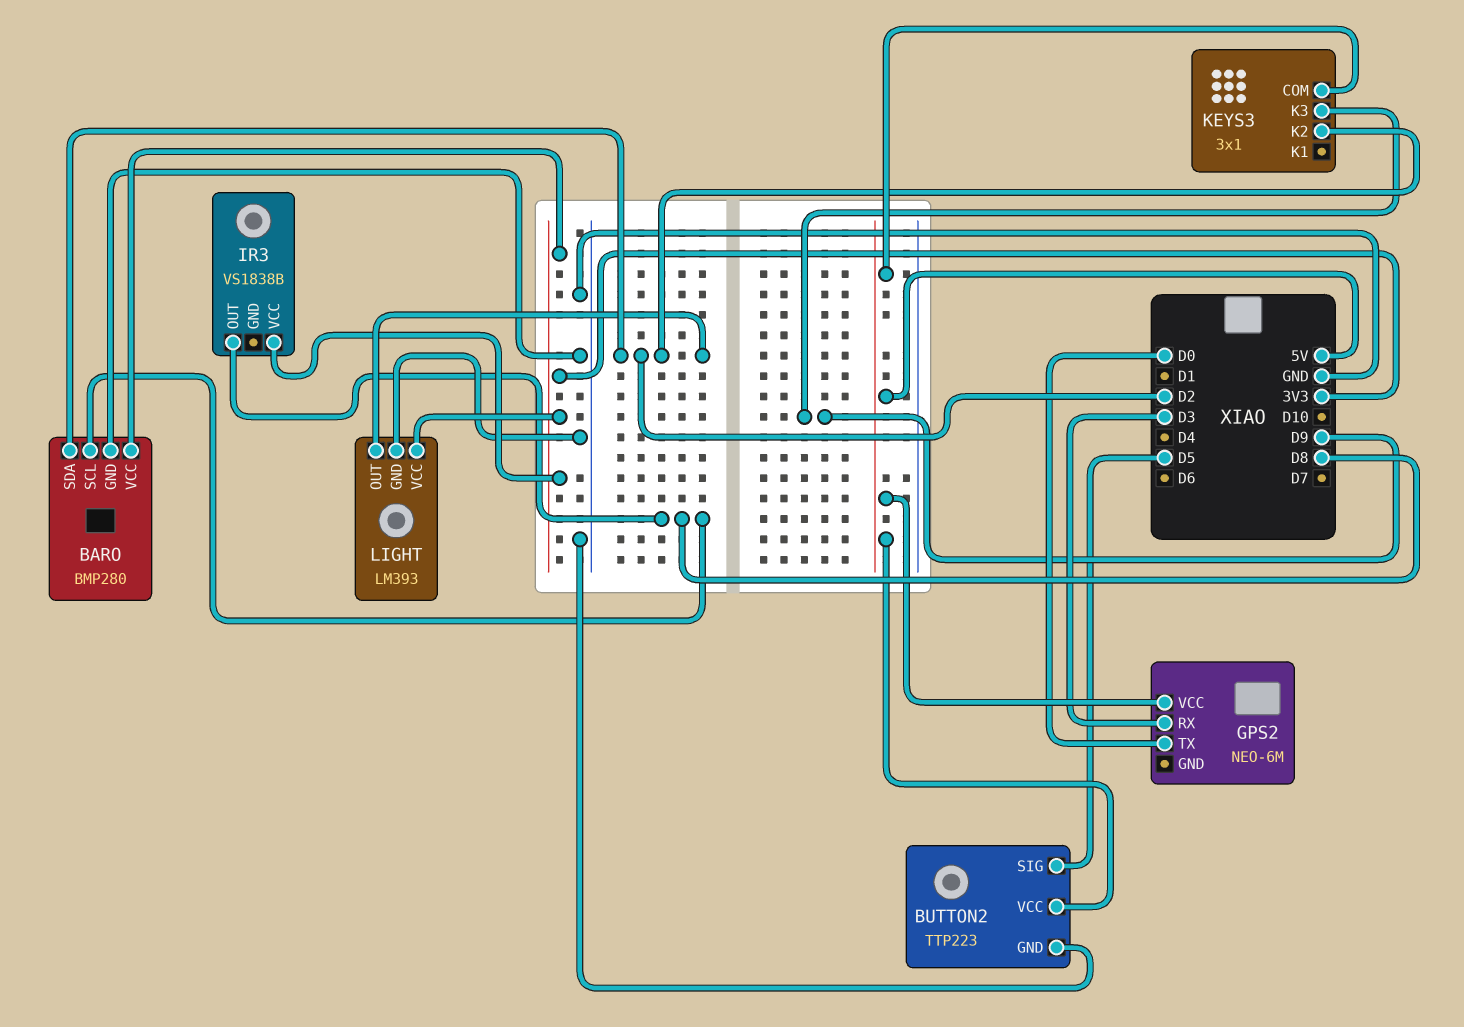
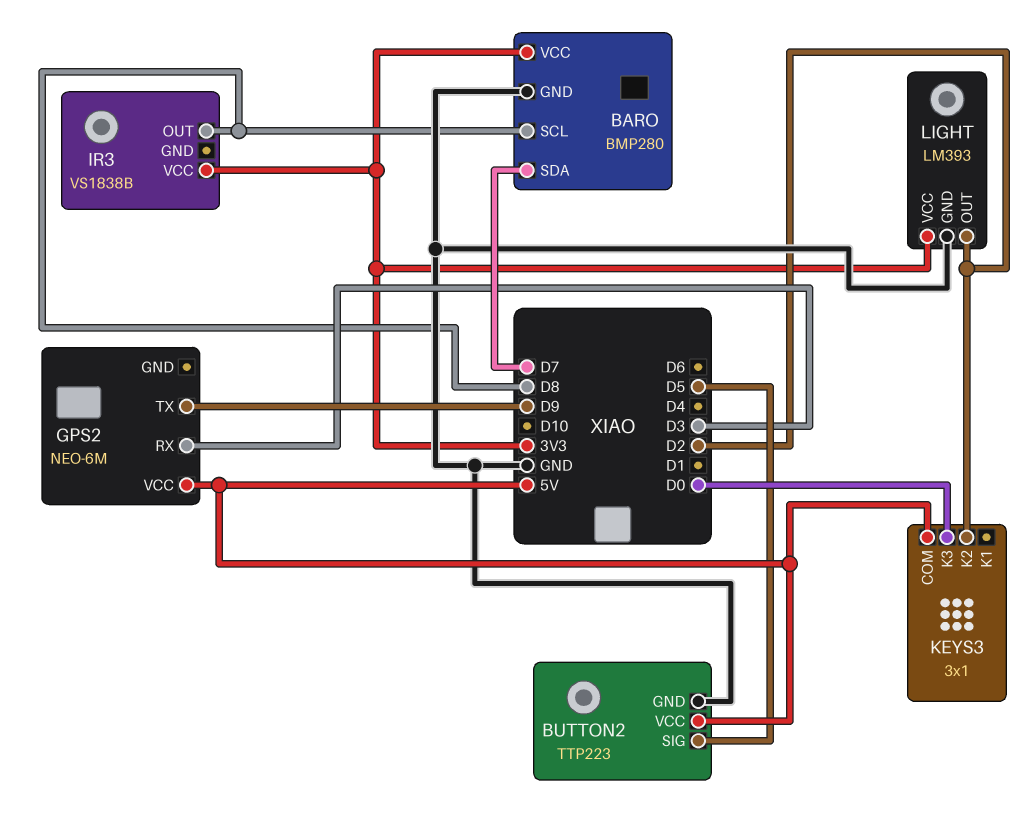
BARO pin SDA: D2 -> D7
GPS2 pin TX: D0 -> D9
KEYS3 pin K3: D9 -> D0

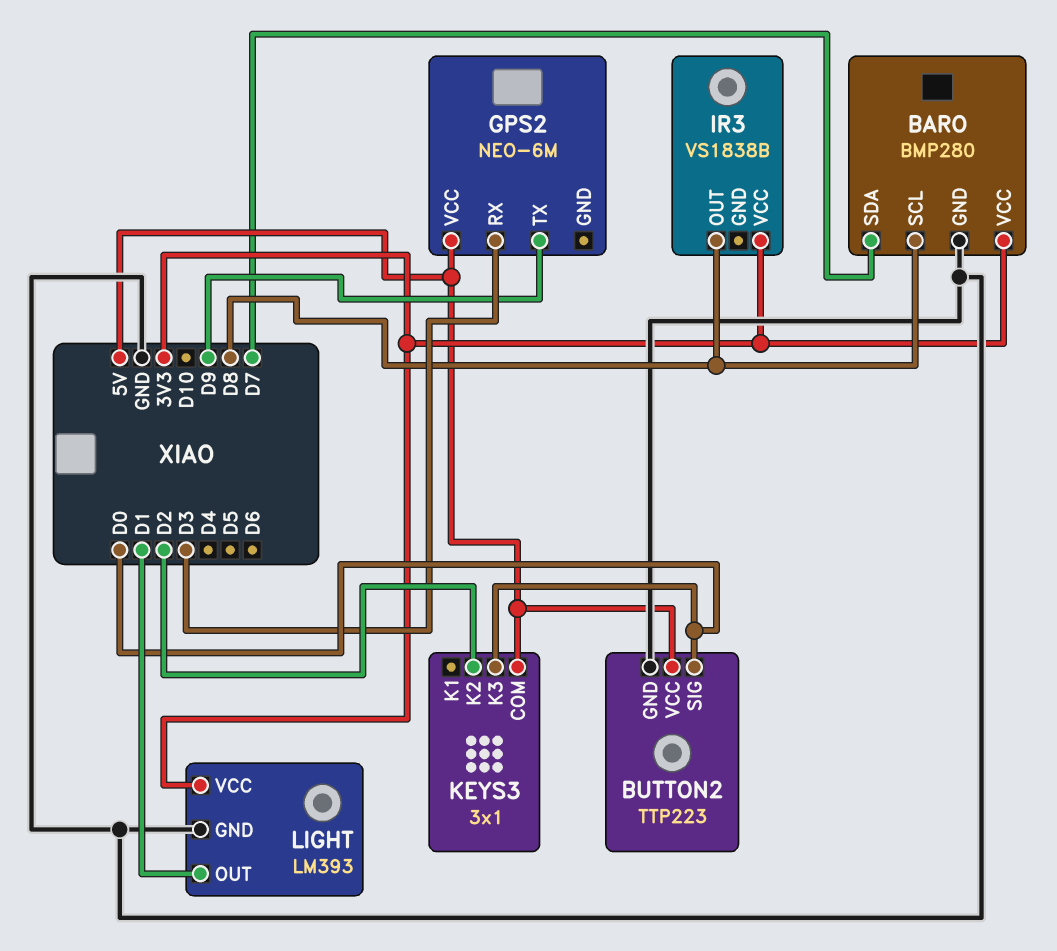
BUTTON2 pin SIG: D5 -> D0
LIGHT pin OUT: D2 -> D1

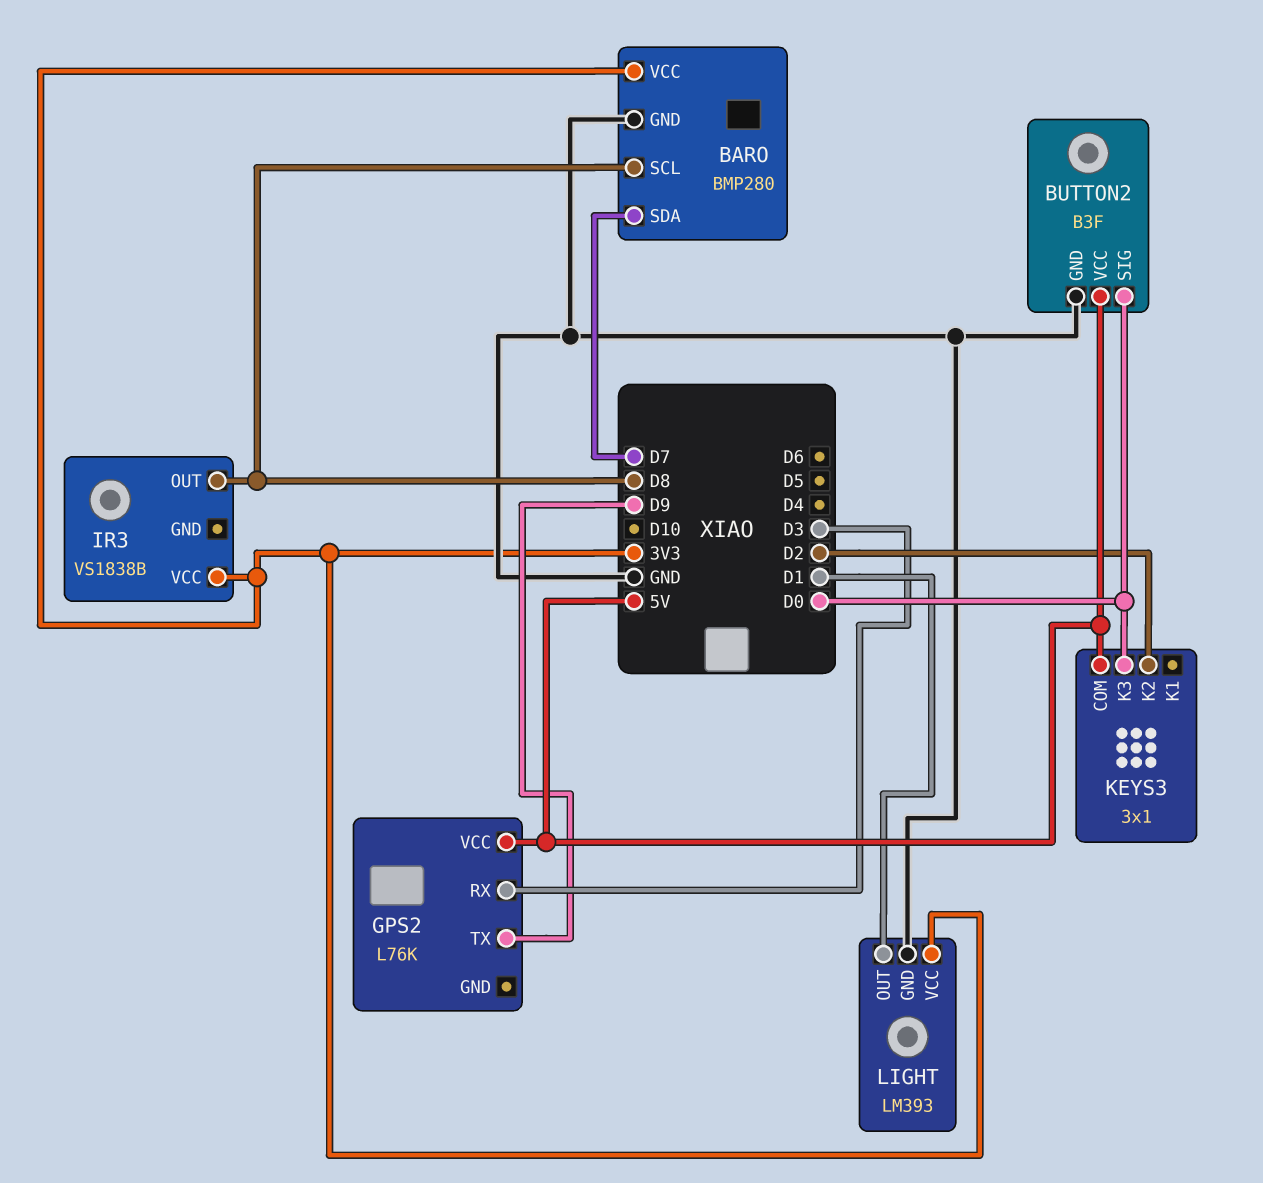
BUTTON2: TTP223 -> B3F
GPS2: NEO-6M -> L76K

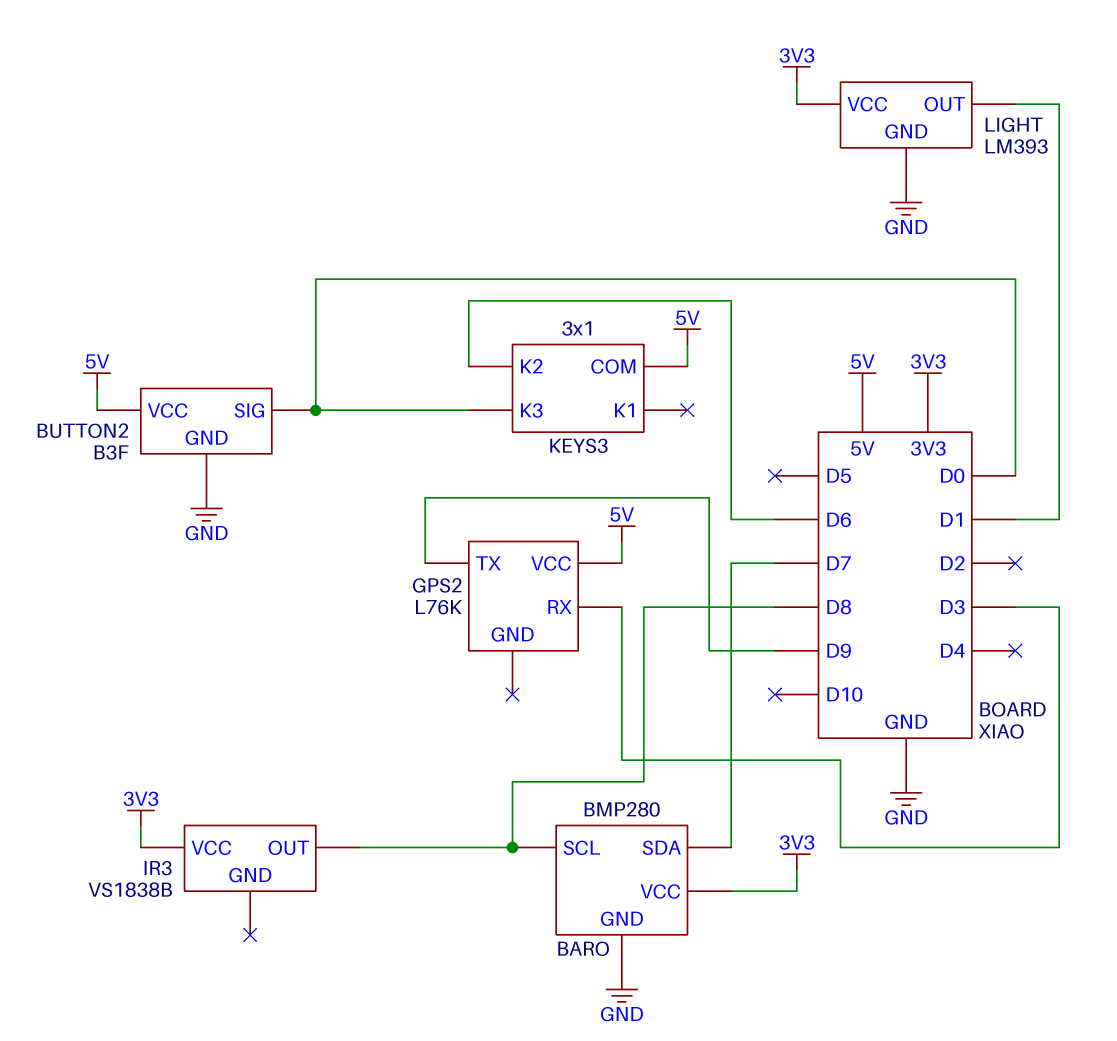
KEYS3 pin K2: D2 -> D6

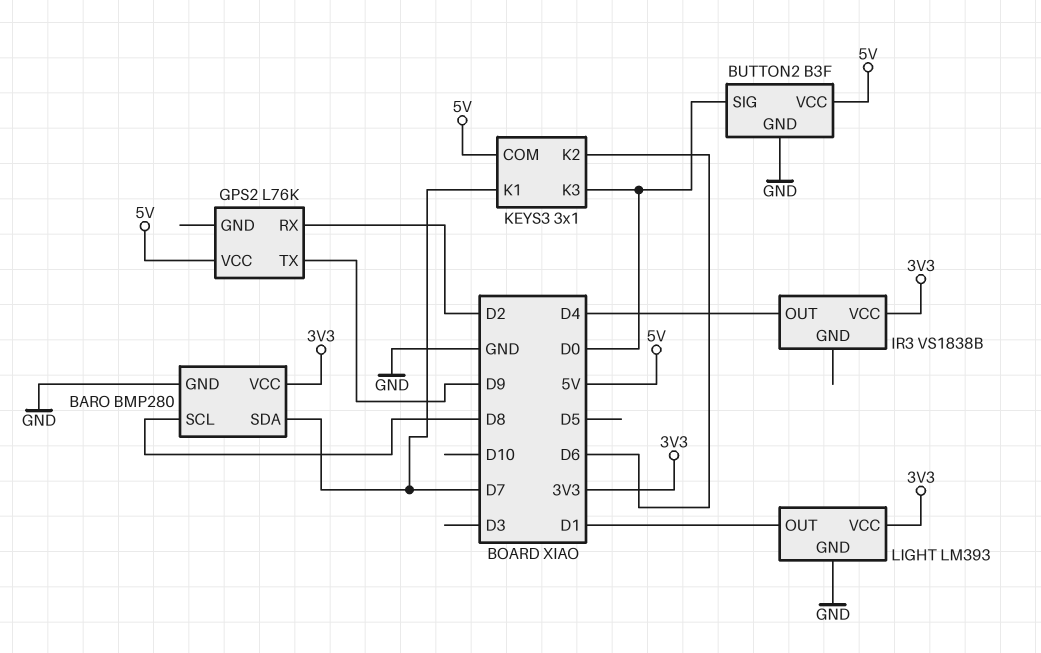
GPS2 pin RX: D3 -> D2
IR3 pin OUT: D8 -> D4
KEYS3 pin K1: none -> D7

